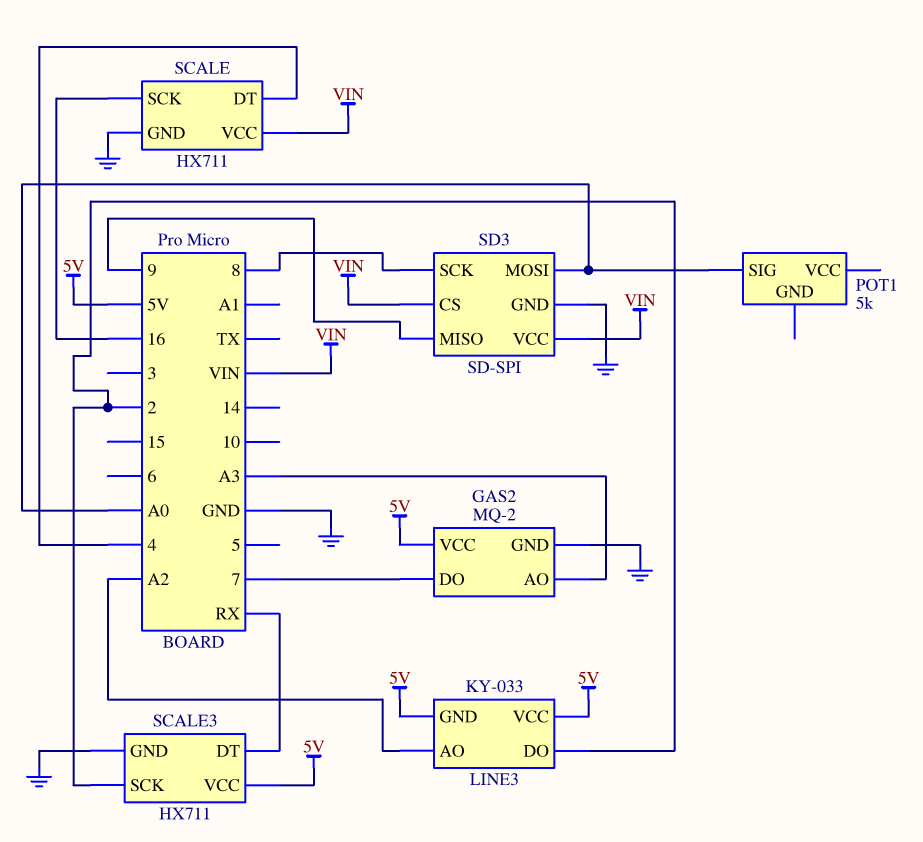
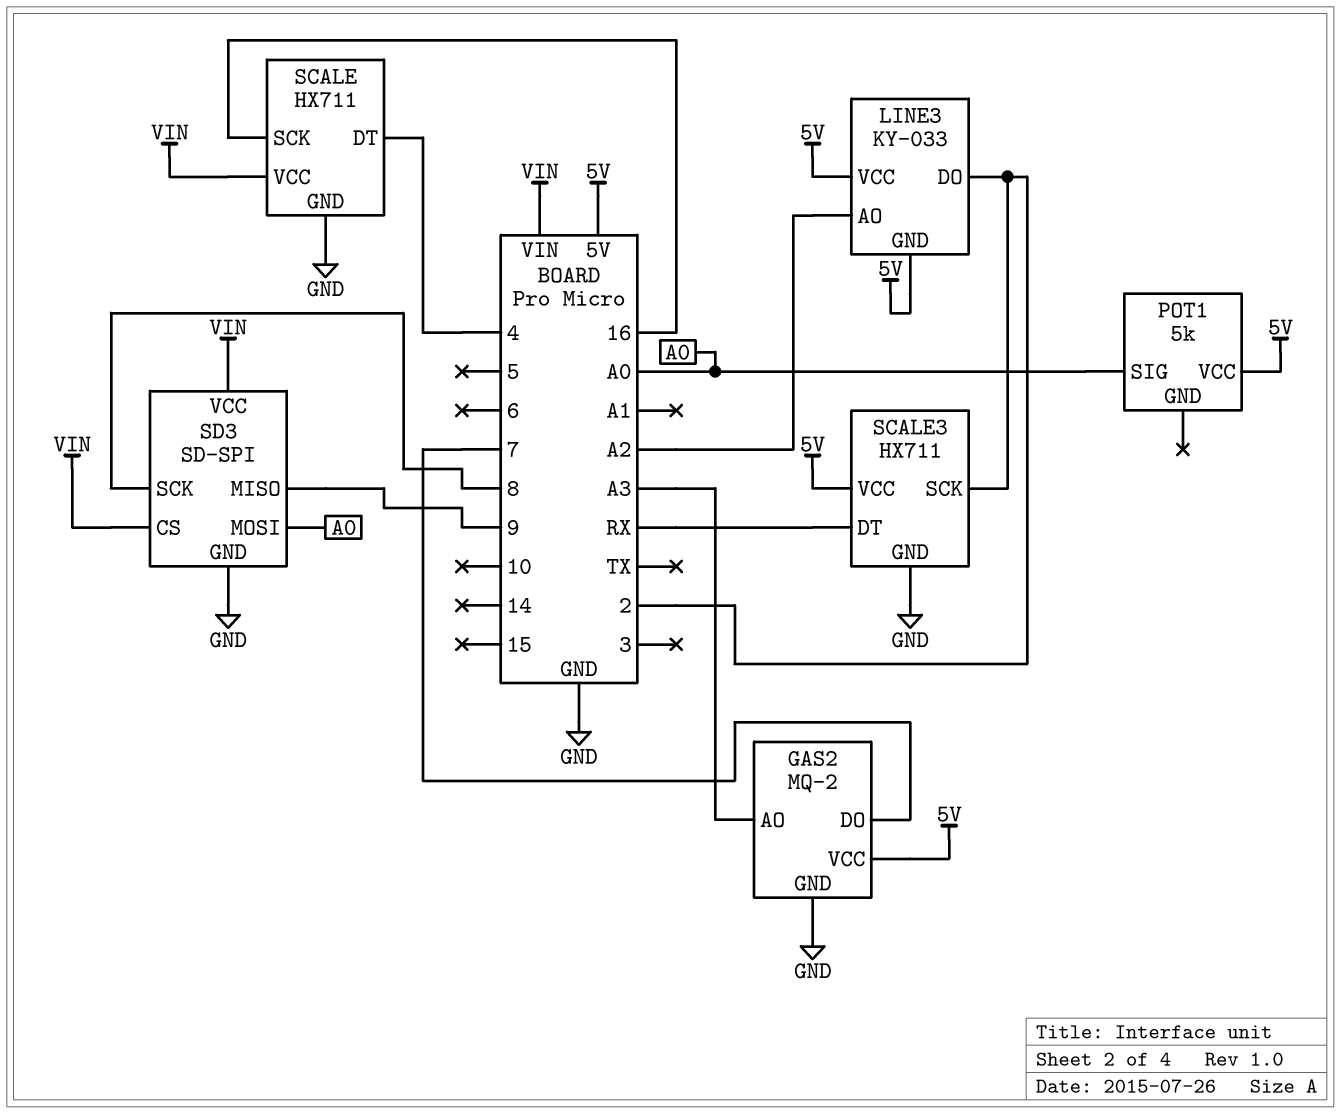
POT1 pin VCC: none -> 5V

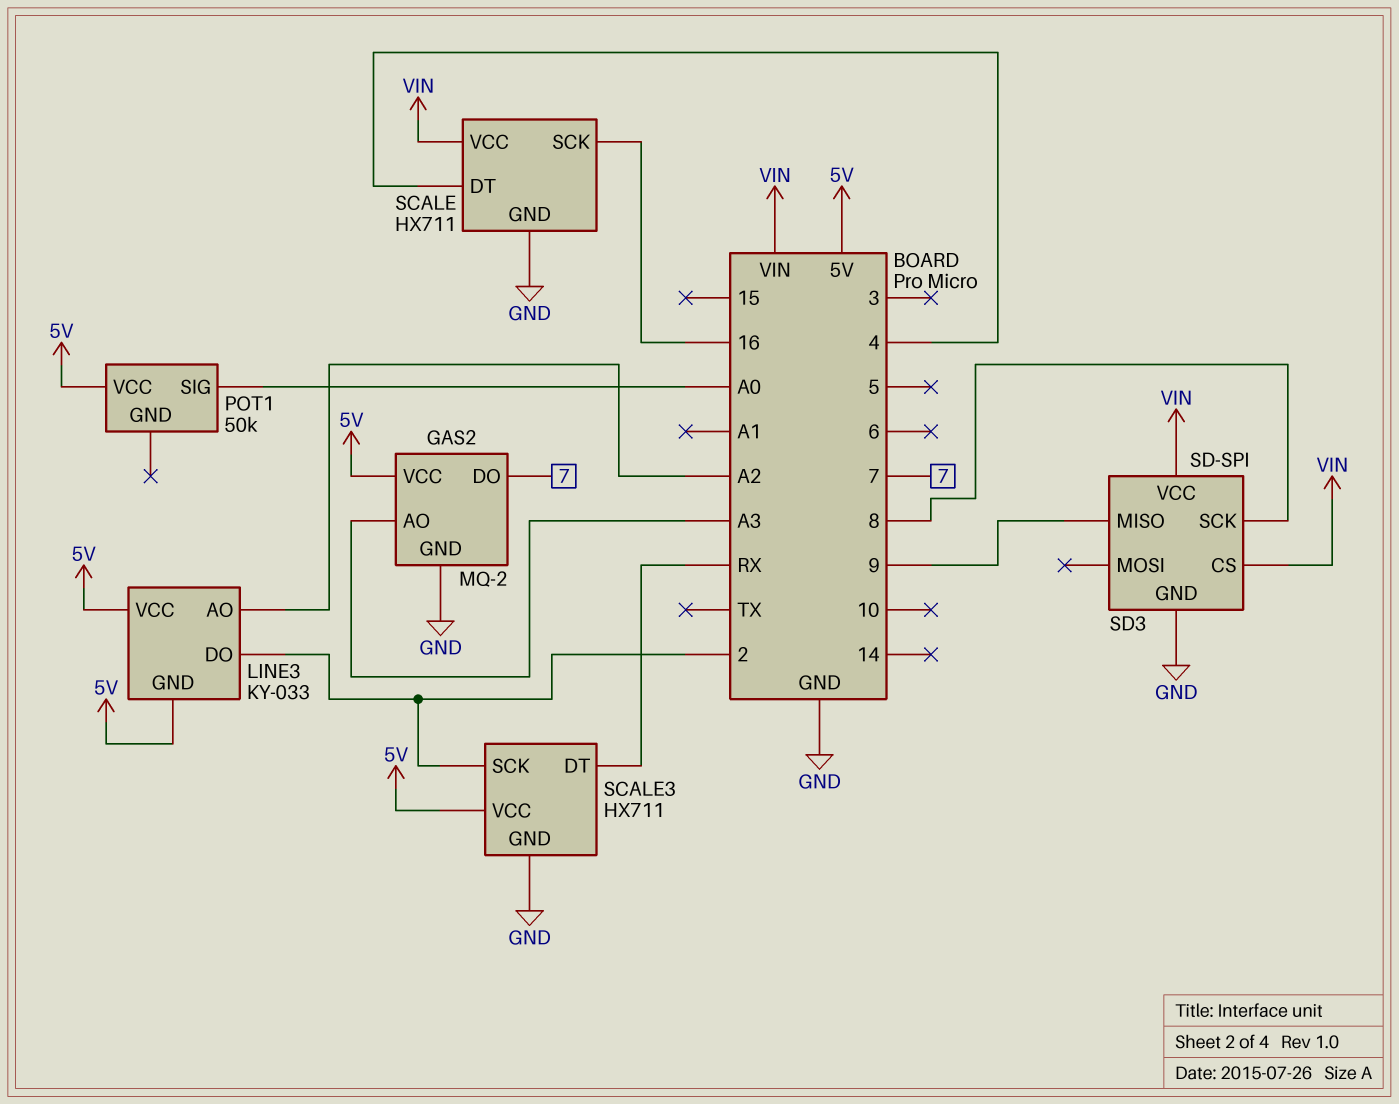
POT1: 5k -> 50k
SD3 pin MOSI: A0 -> none

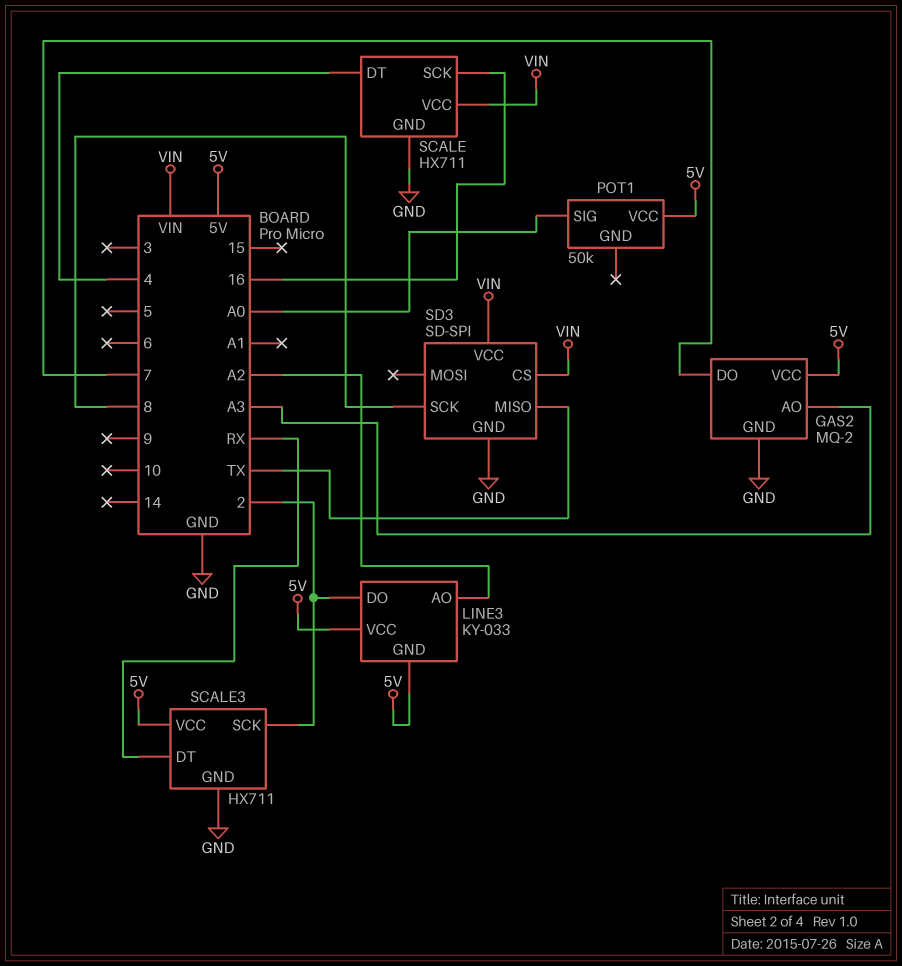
SD3 pin MISO: 9 -> TX

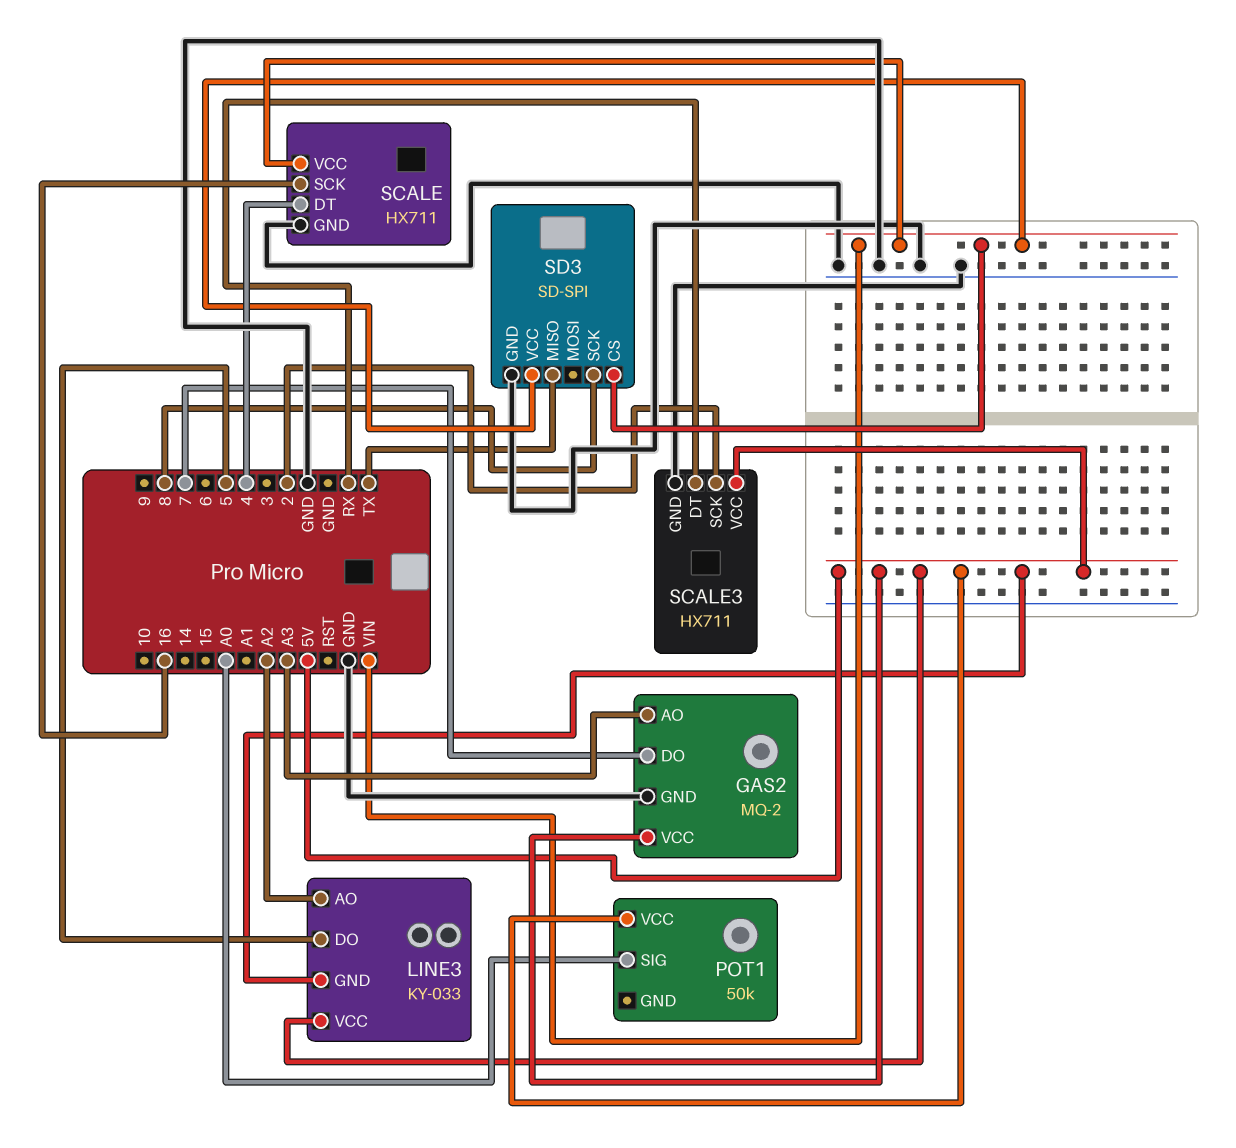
LINE3 pin DO: 2 -> 5

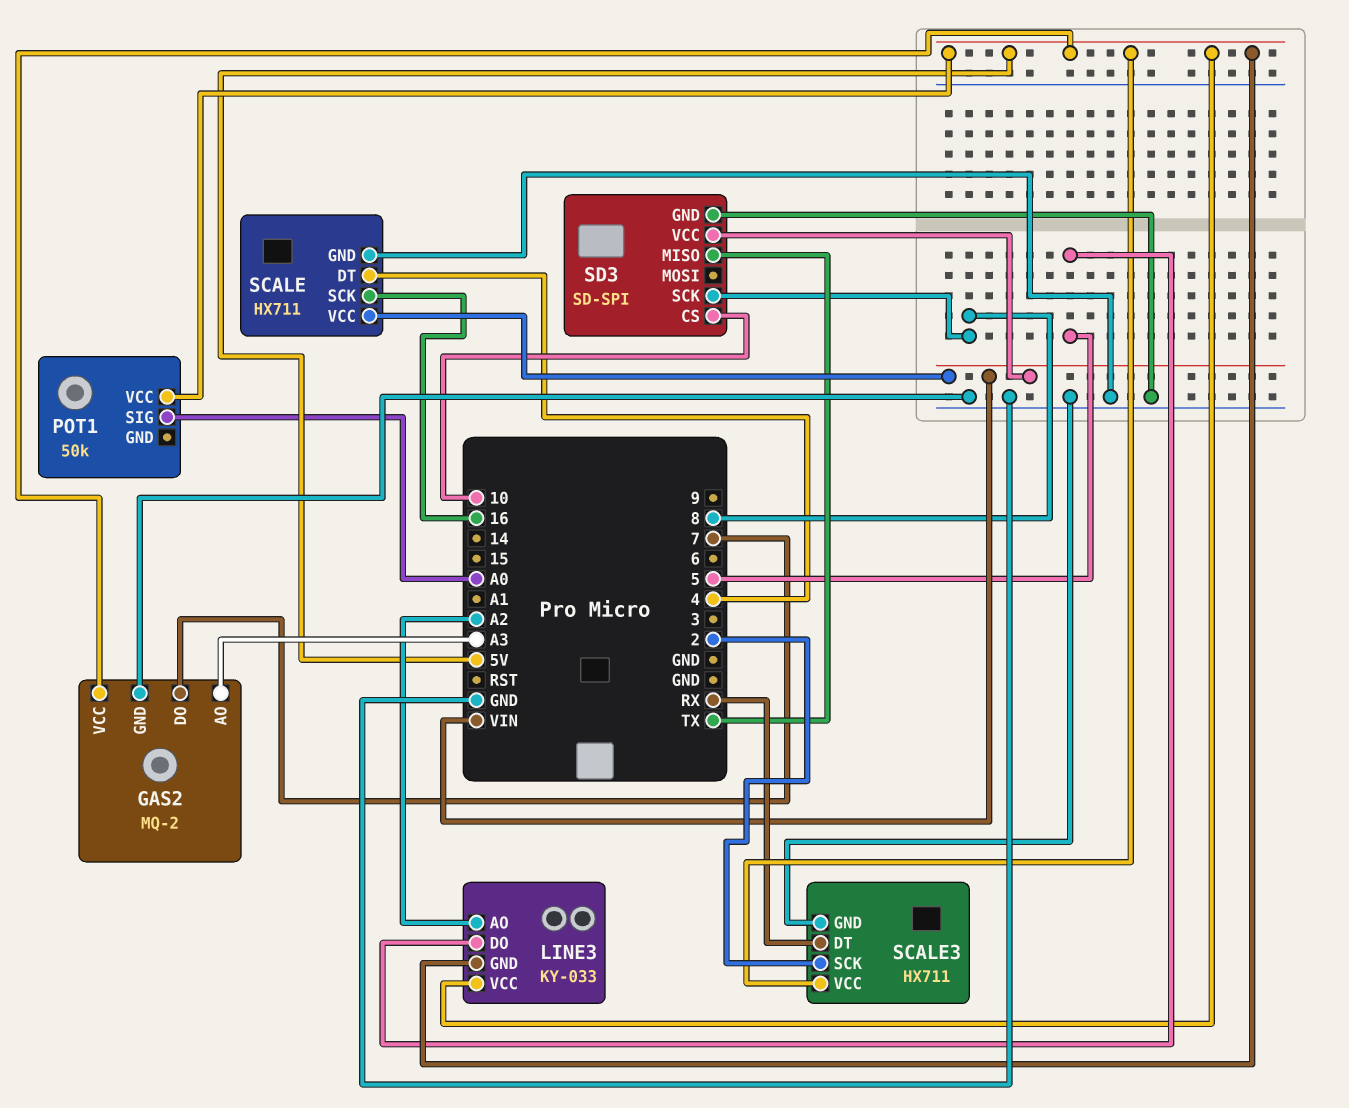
SD3 pin CS: VIN -> 10

